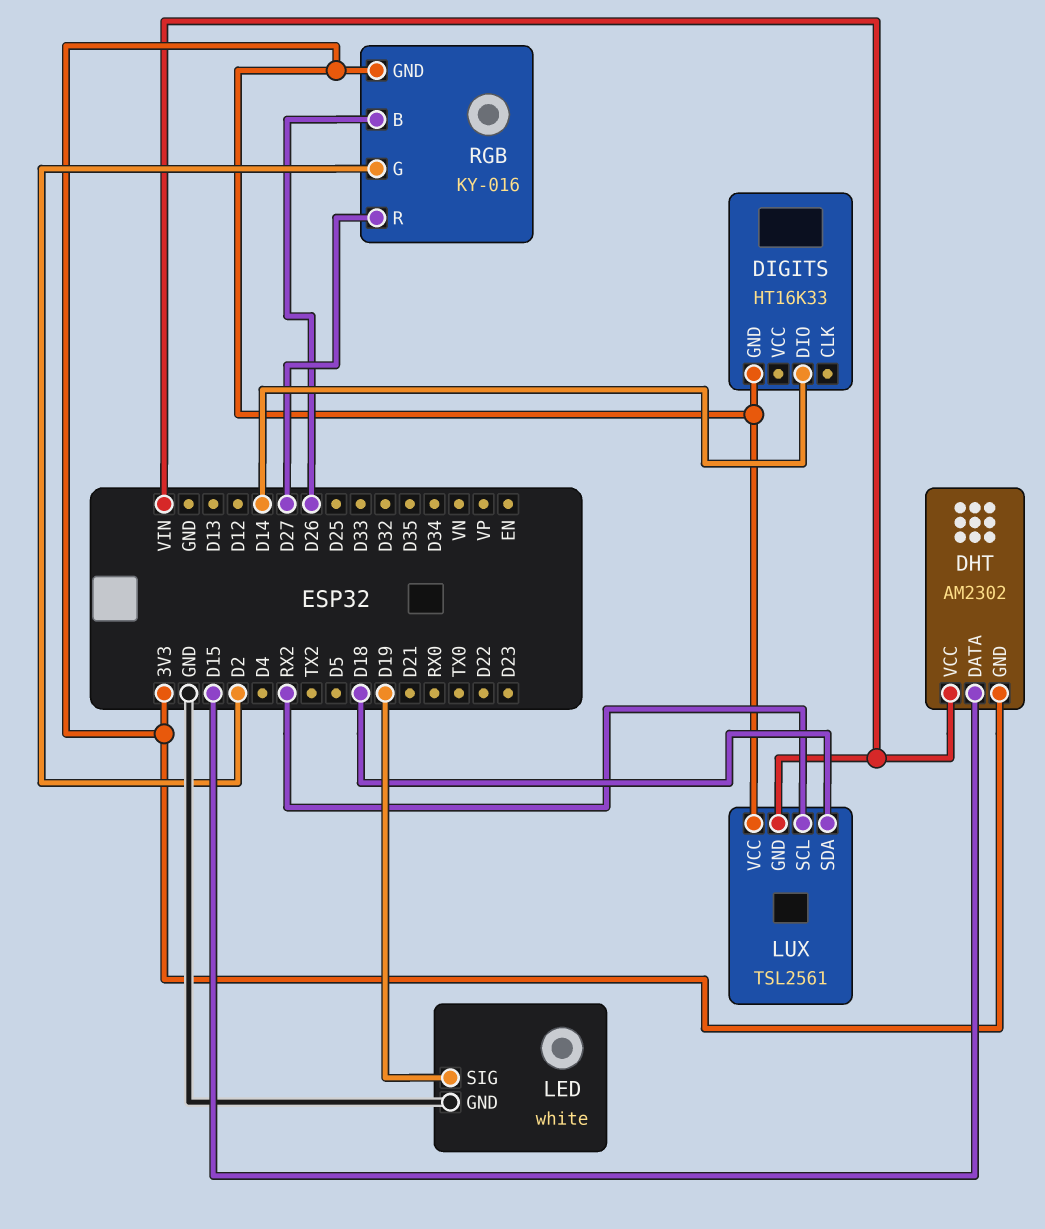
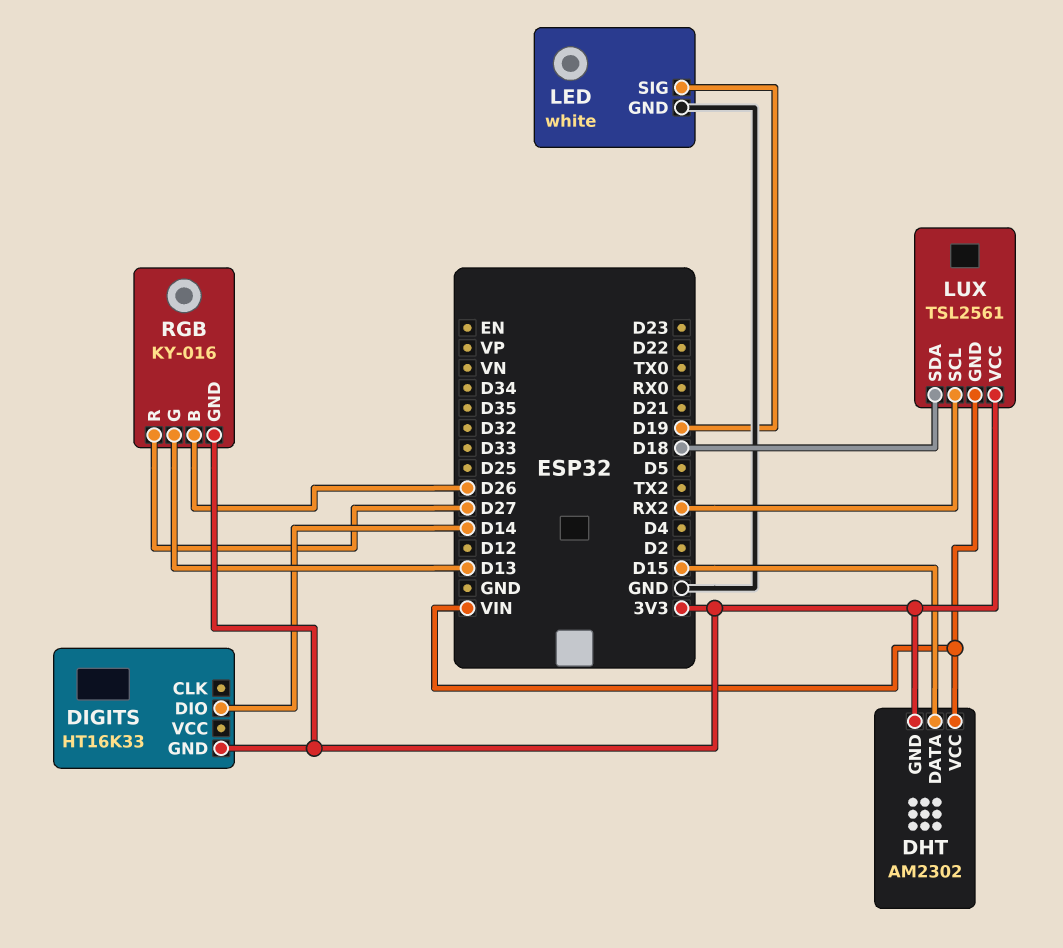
RGB pin G: D2 -> D13

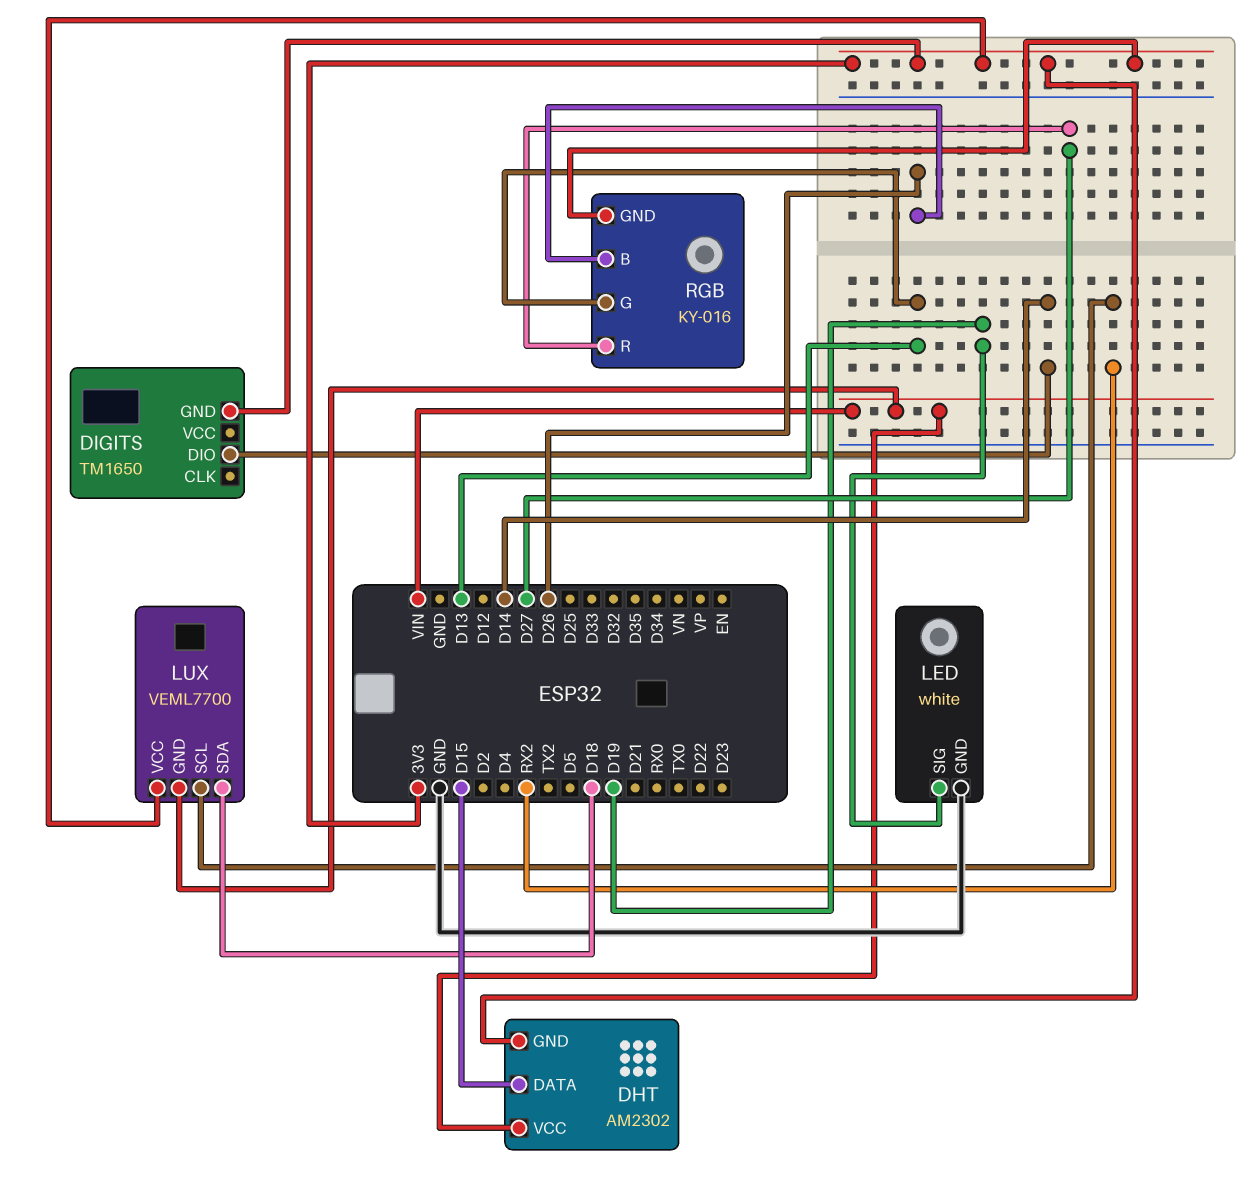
DIGITS: HT16K33 -> TM1650
LUX: TSL2561 -> VEML7700

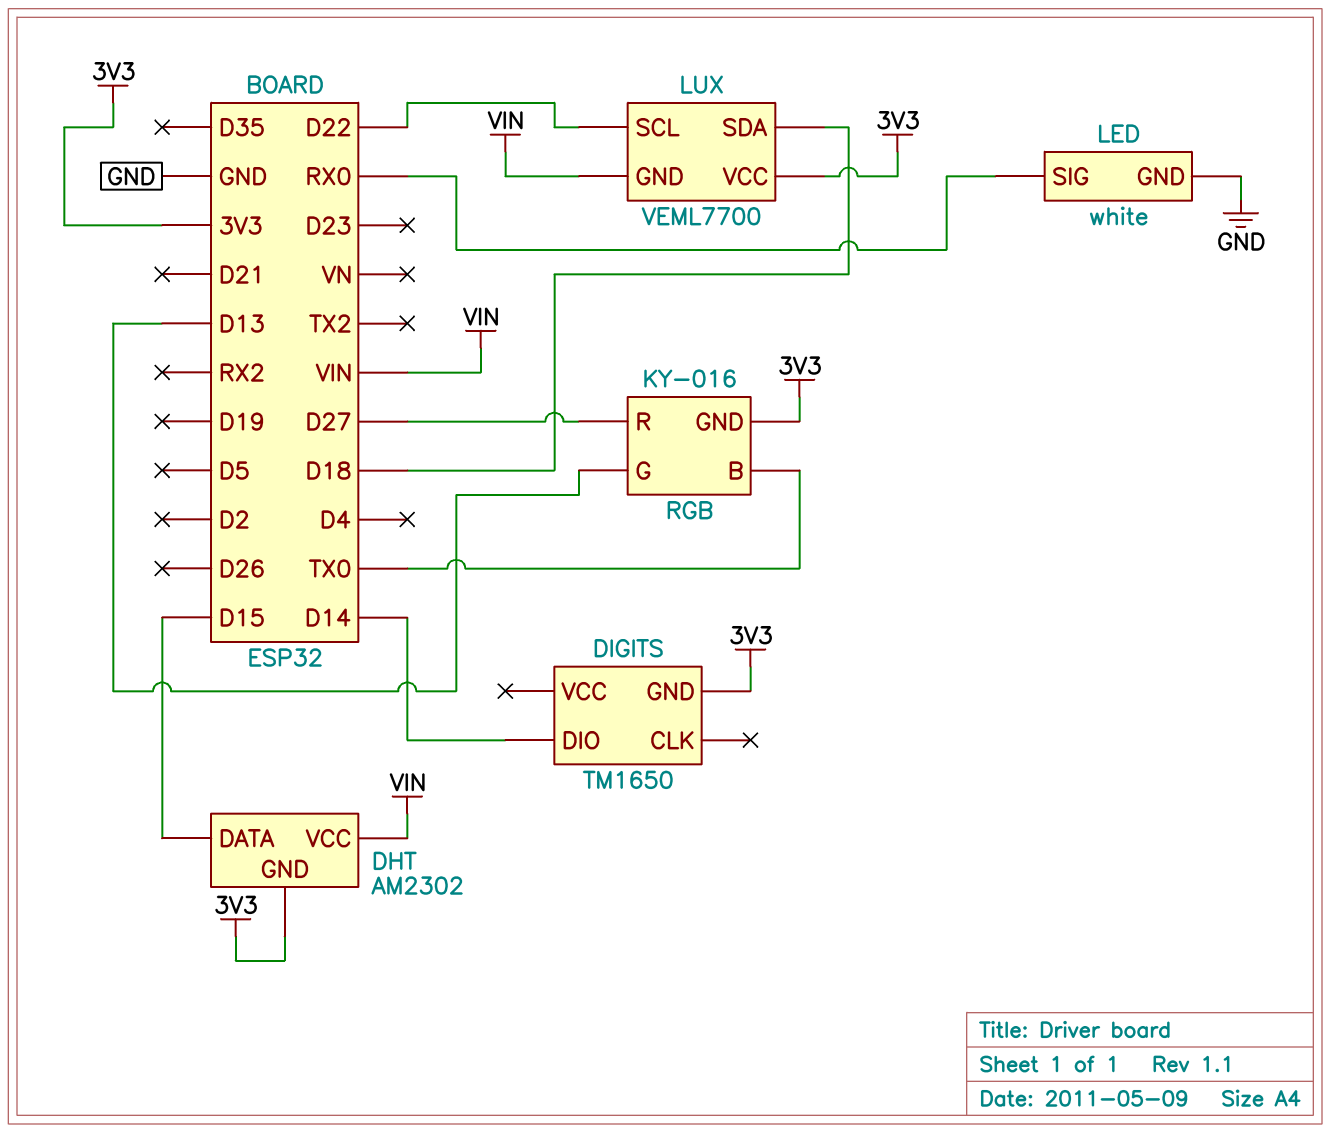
LED pin SIG: D19 -> RX0
LUX pin SCL: RX2 -> D22
RGB pin B: D26 -> TX0

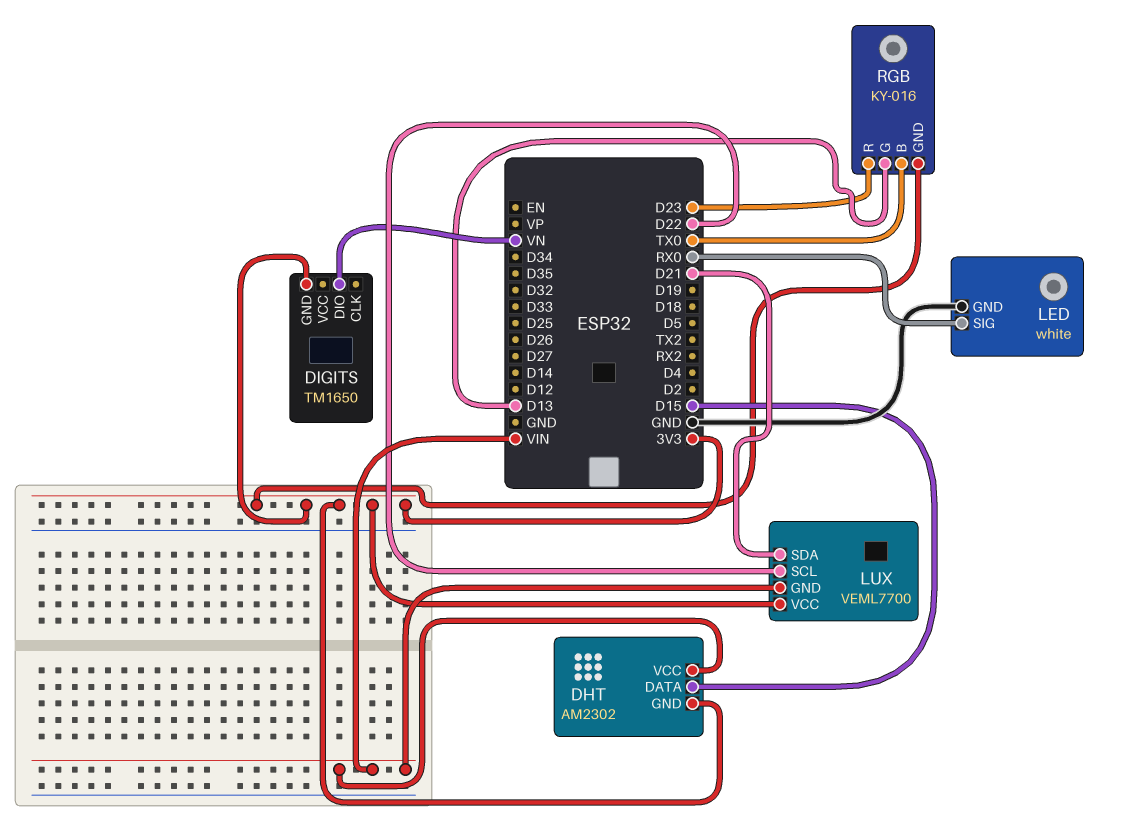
DIGITS pin DIO: D14 -> VN
LUX pin SDA: D18 -> D21
RGB pin R: D27 -> D23

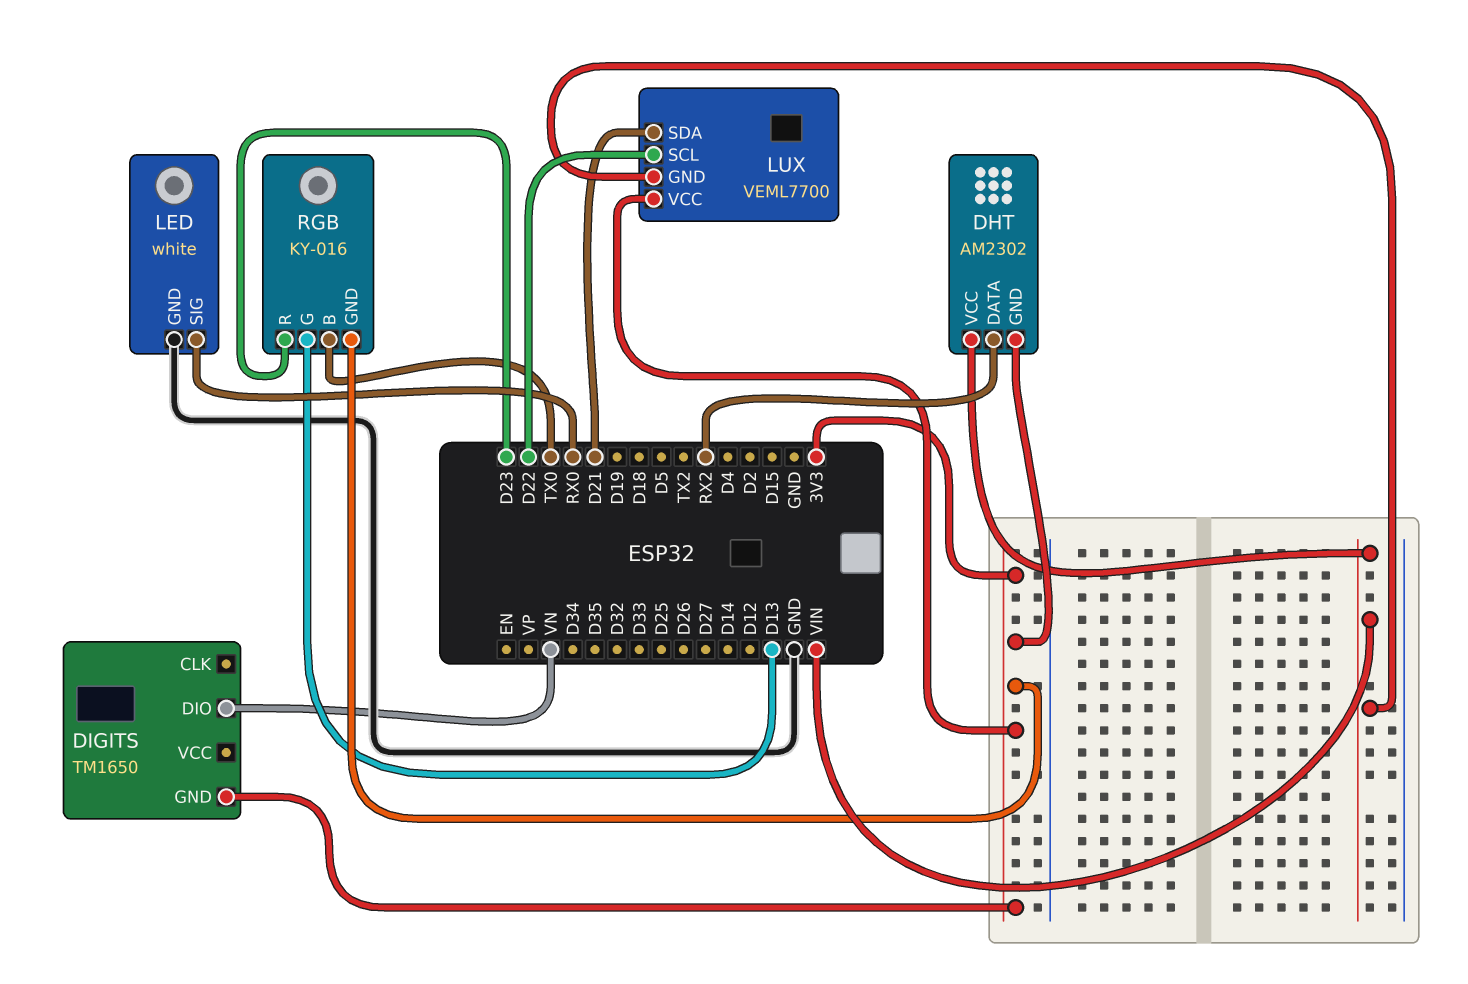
DHT pin DATA: D15 -> RX2

